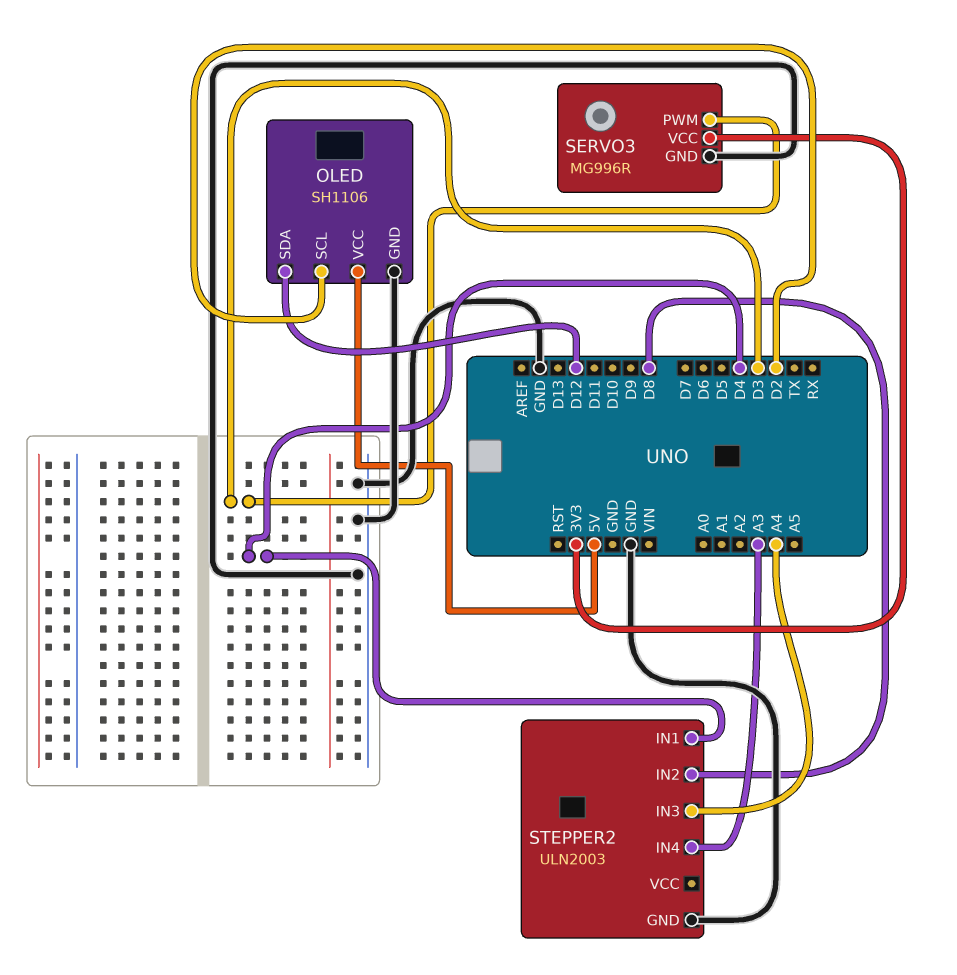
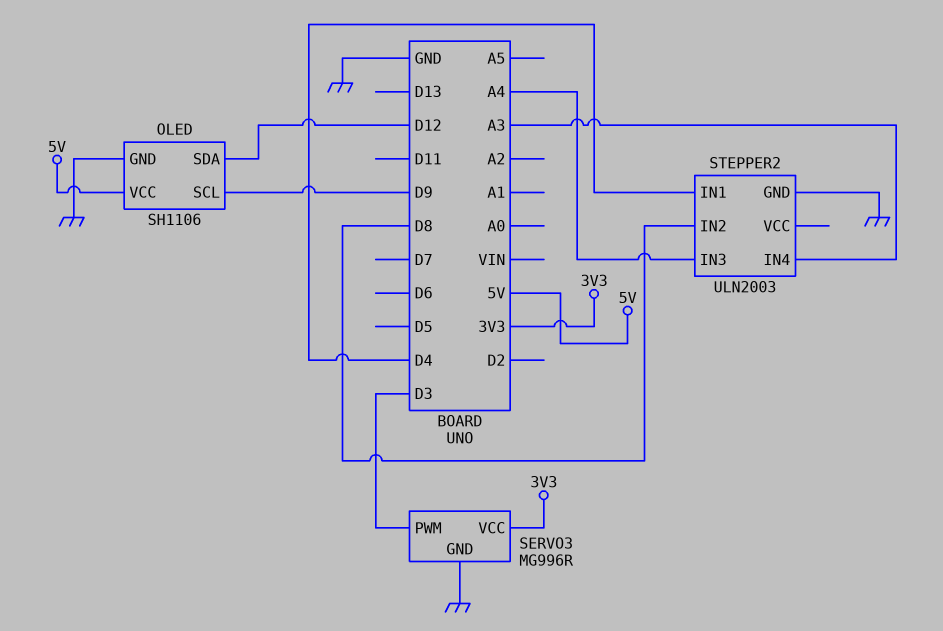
OLED pin SCL: D2 -> D9

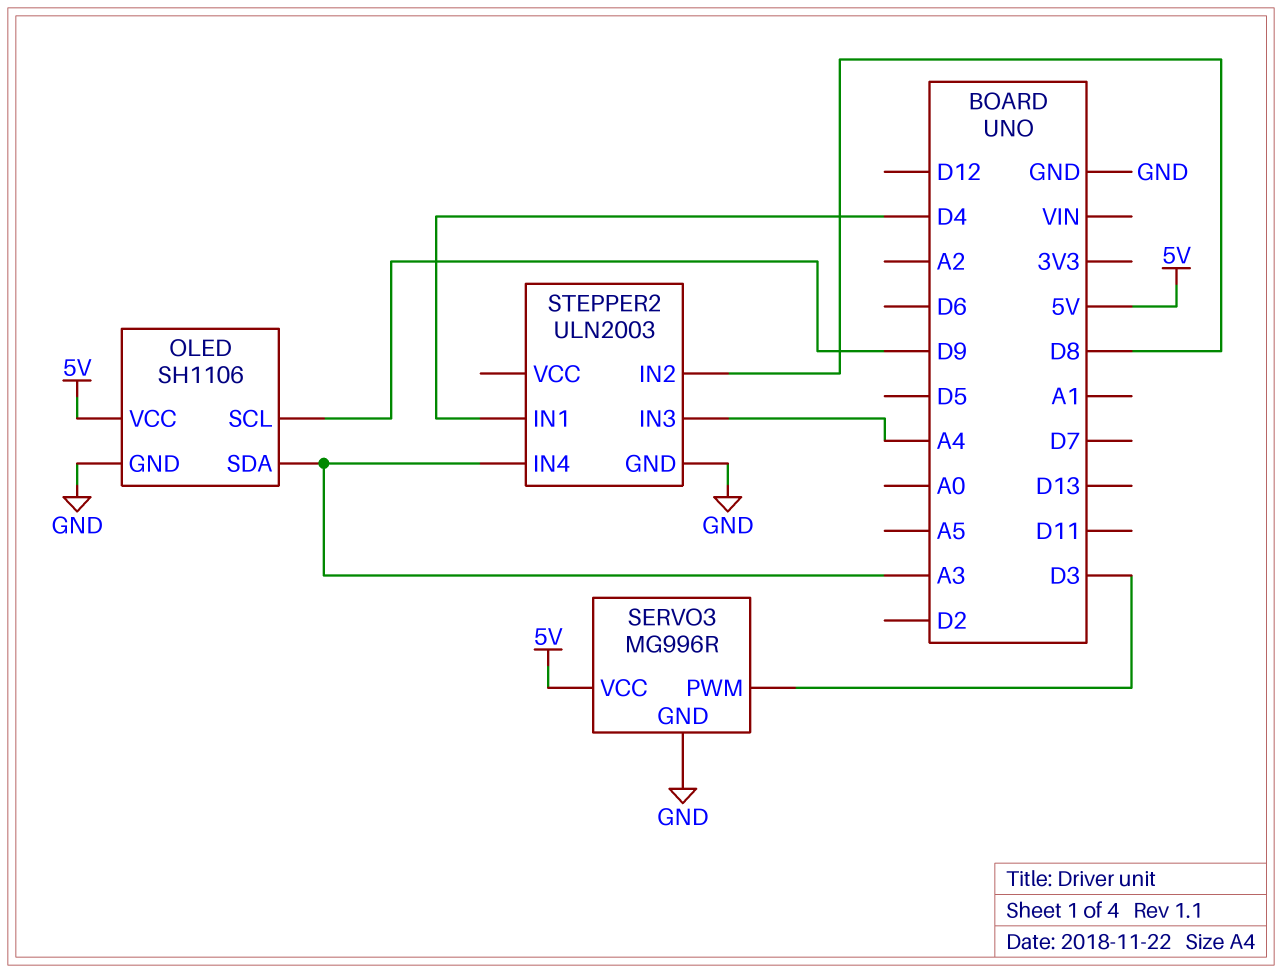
OLED pin SDA: D12 -> A3
SERVO3 pin VCC: 3V3 -> 5V

